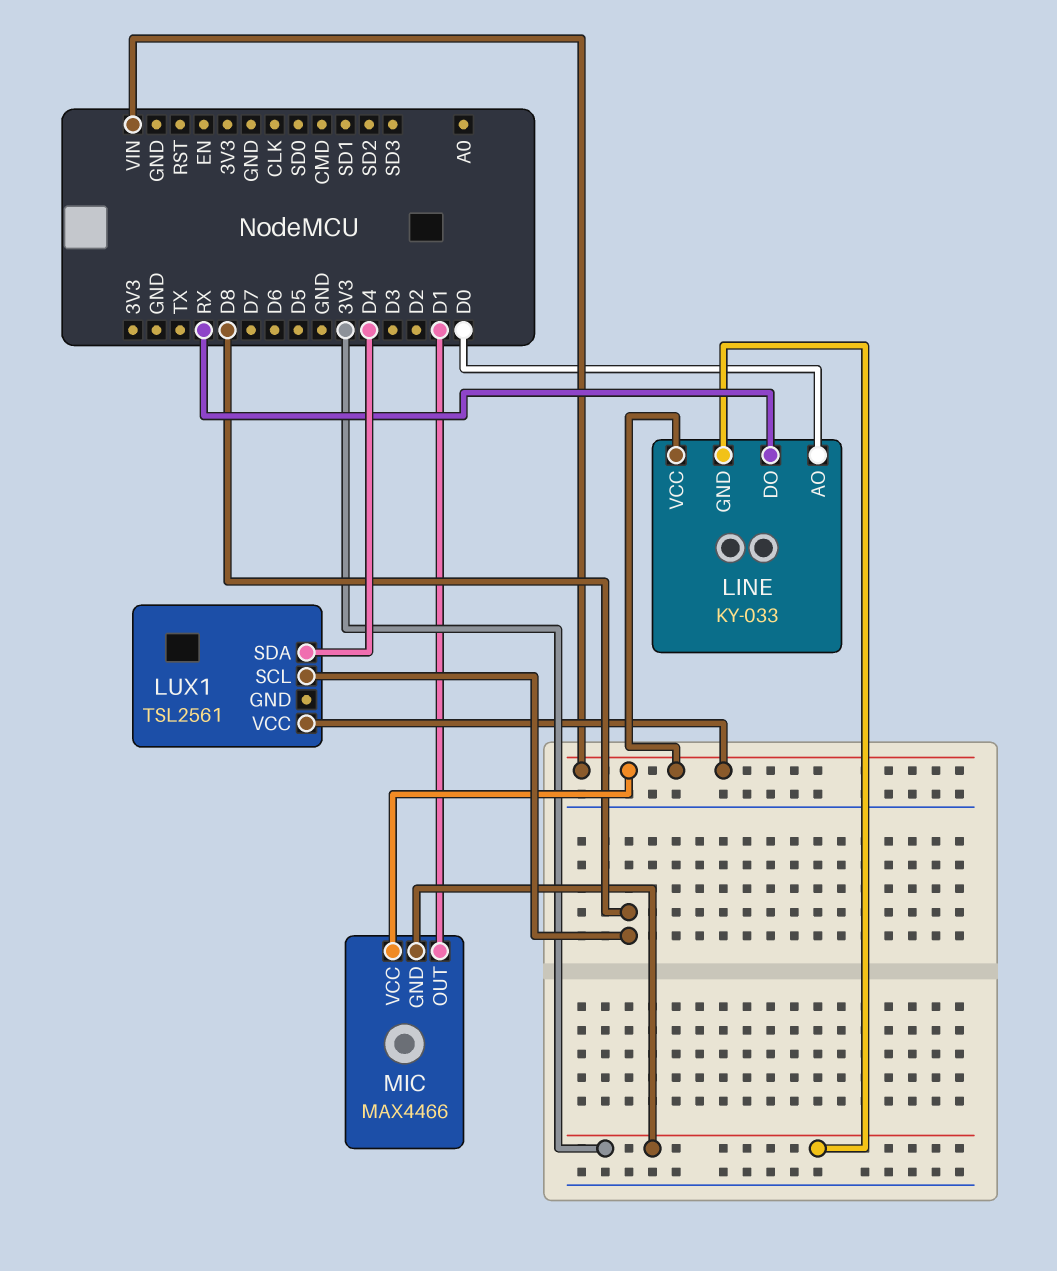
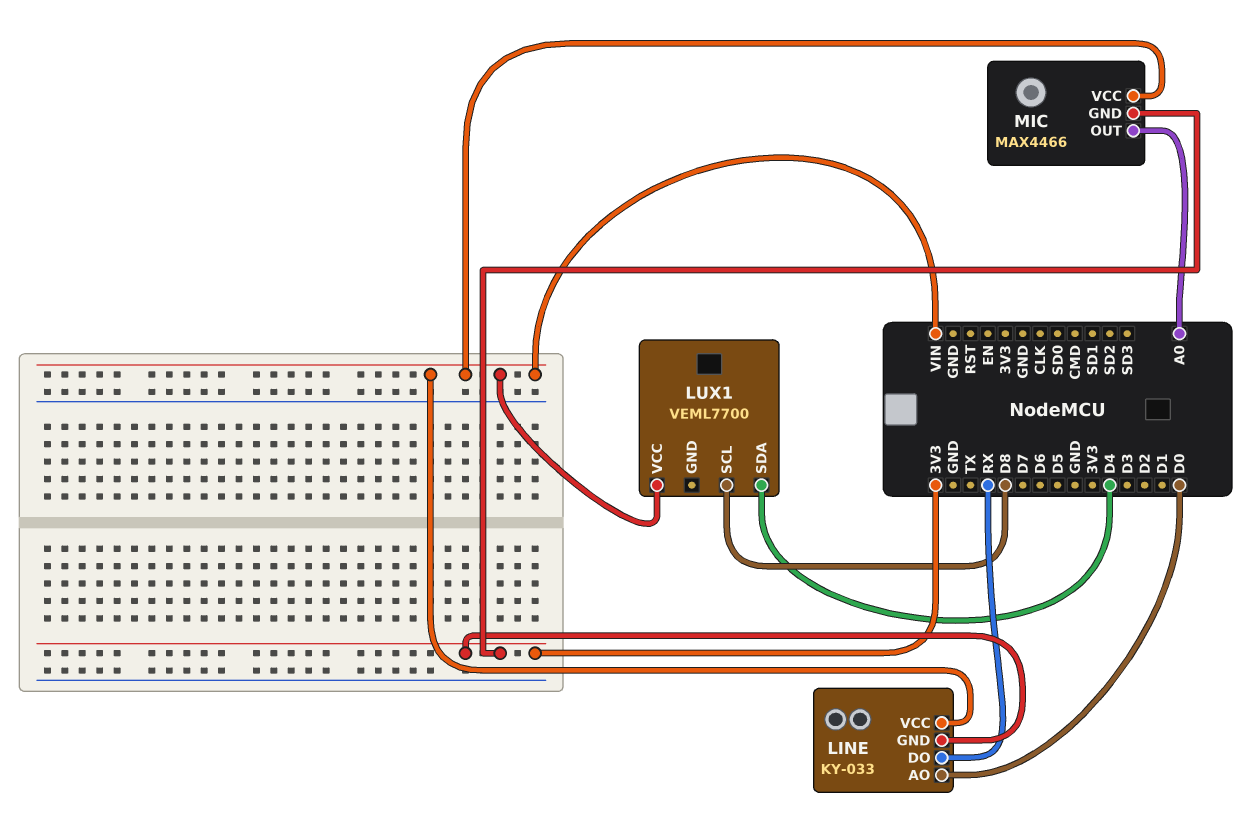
LUX1: TSL2561 -> VEML7700
MIC pin OUT: D1 -> A0

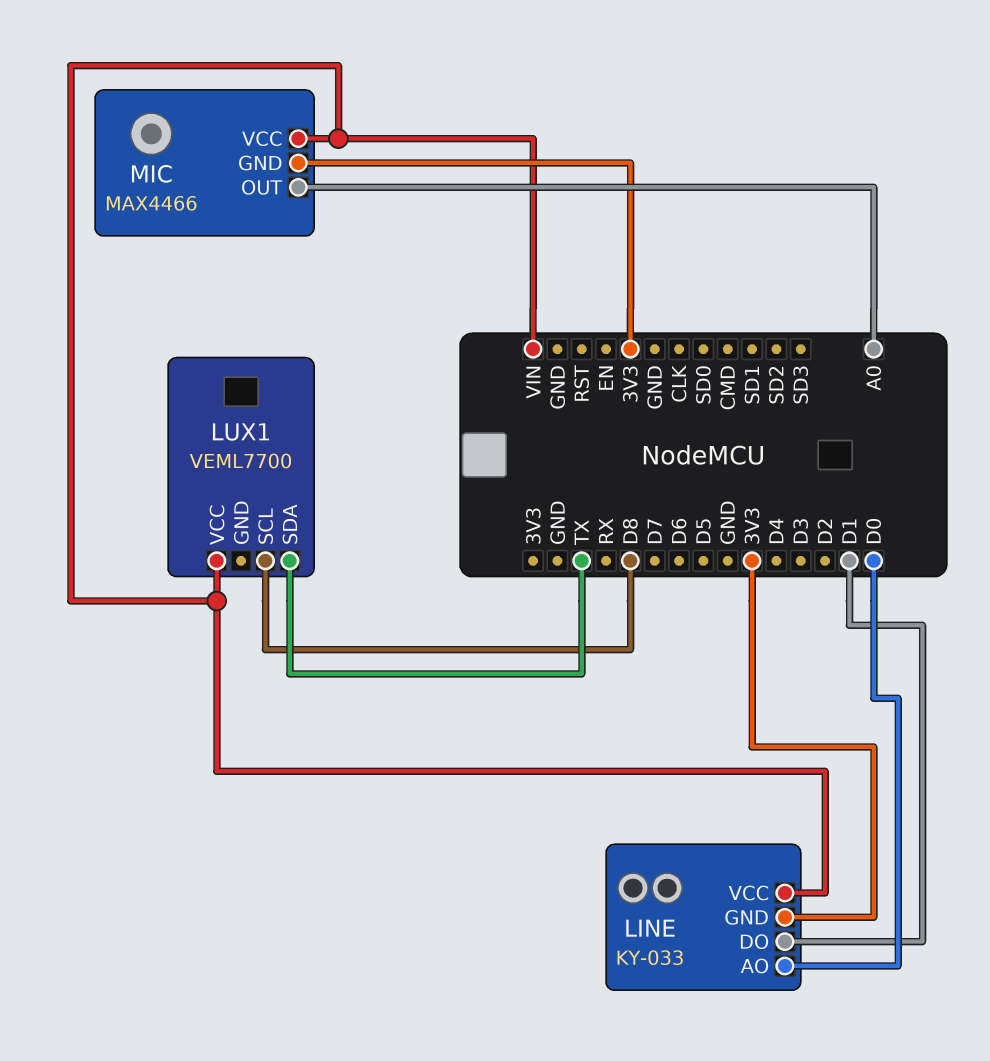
LINE pin DO: RX -> D1
LUX1 pin SDA: D4 -> TX

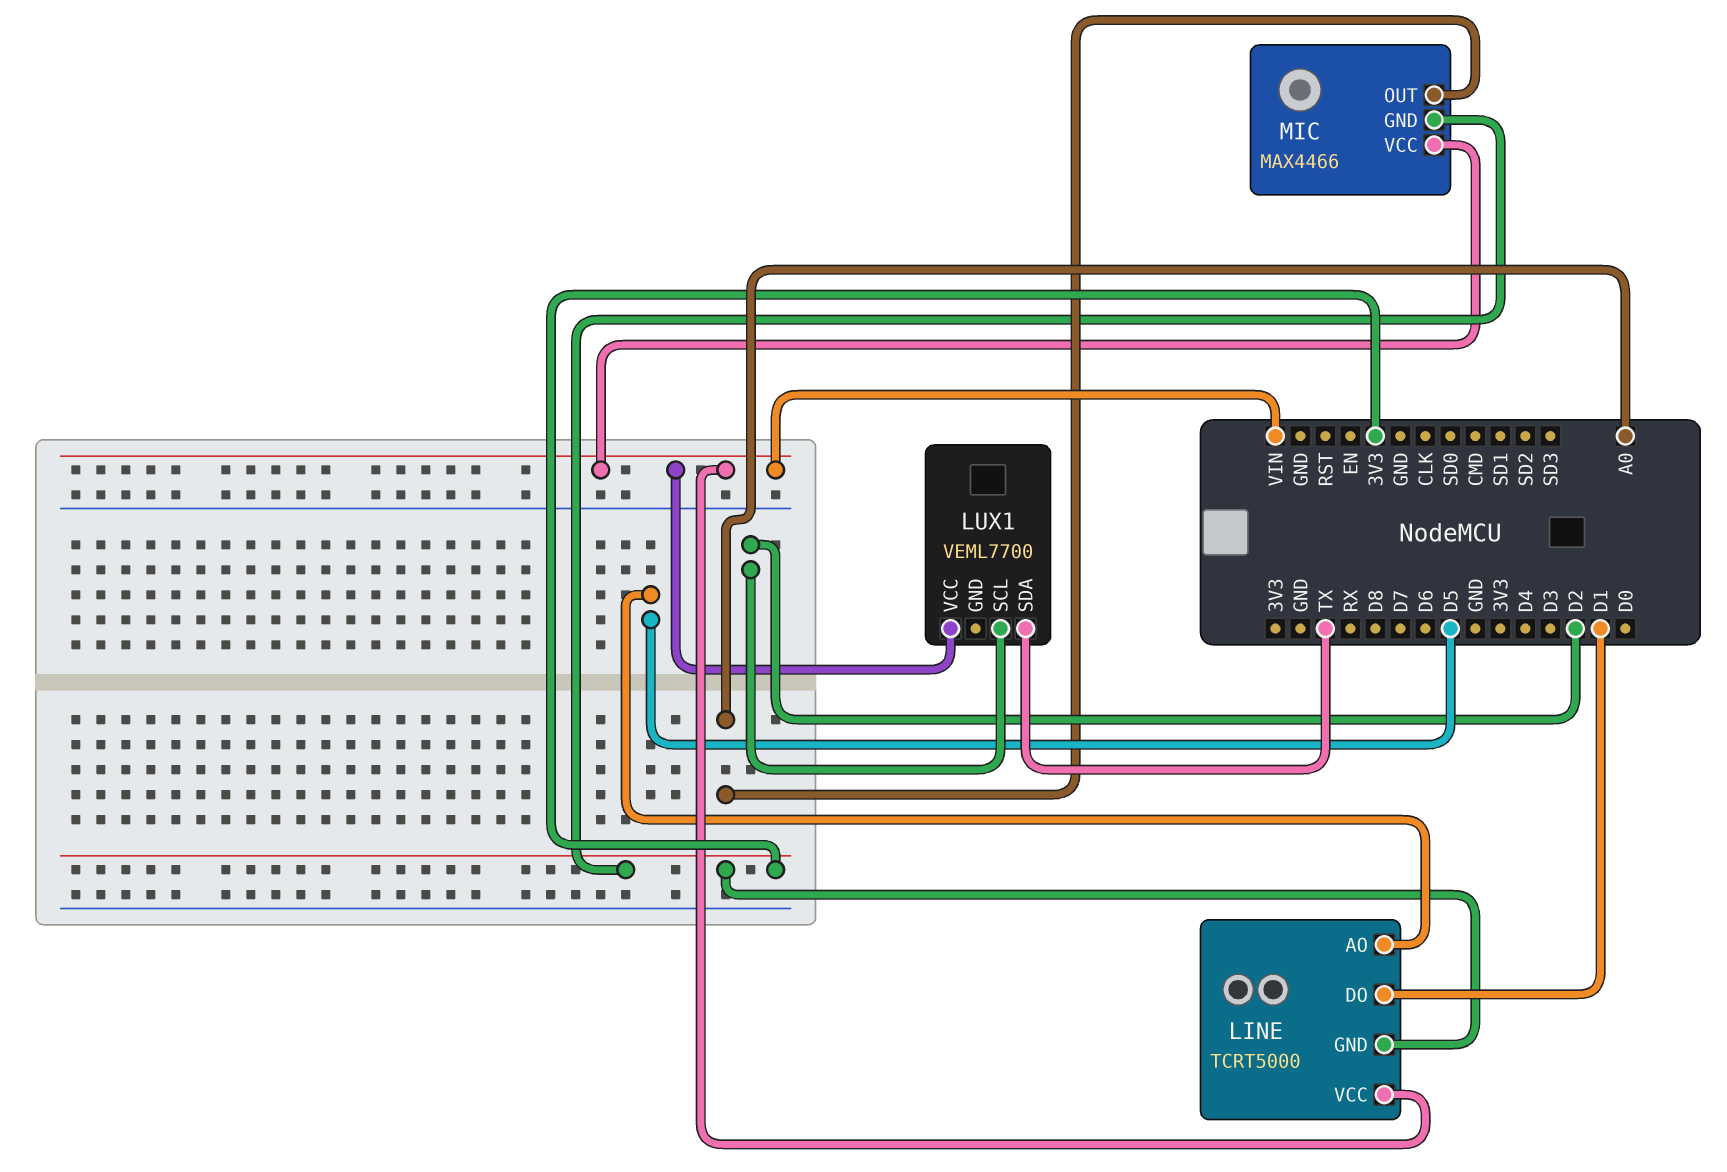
LINE: KY-033 -> TCRT5000
LINE pin AO: D0 -> D5
LUX1 pin SCL: D8 -> D2

